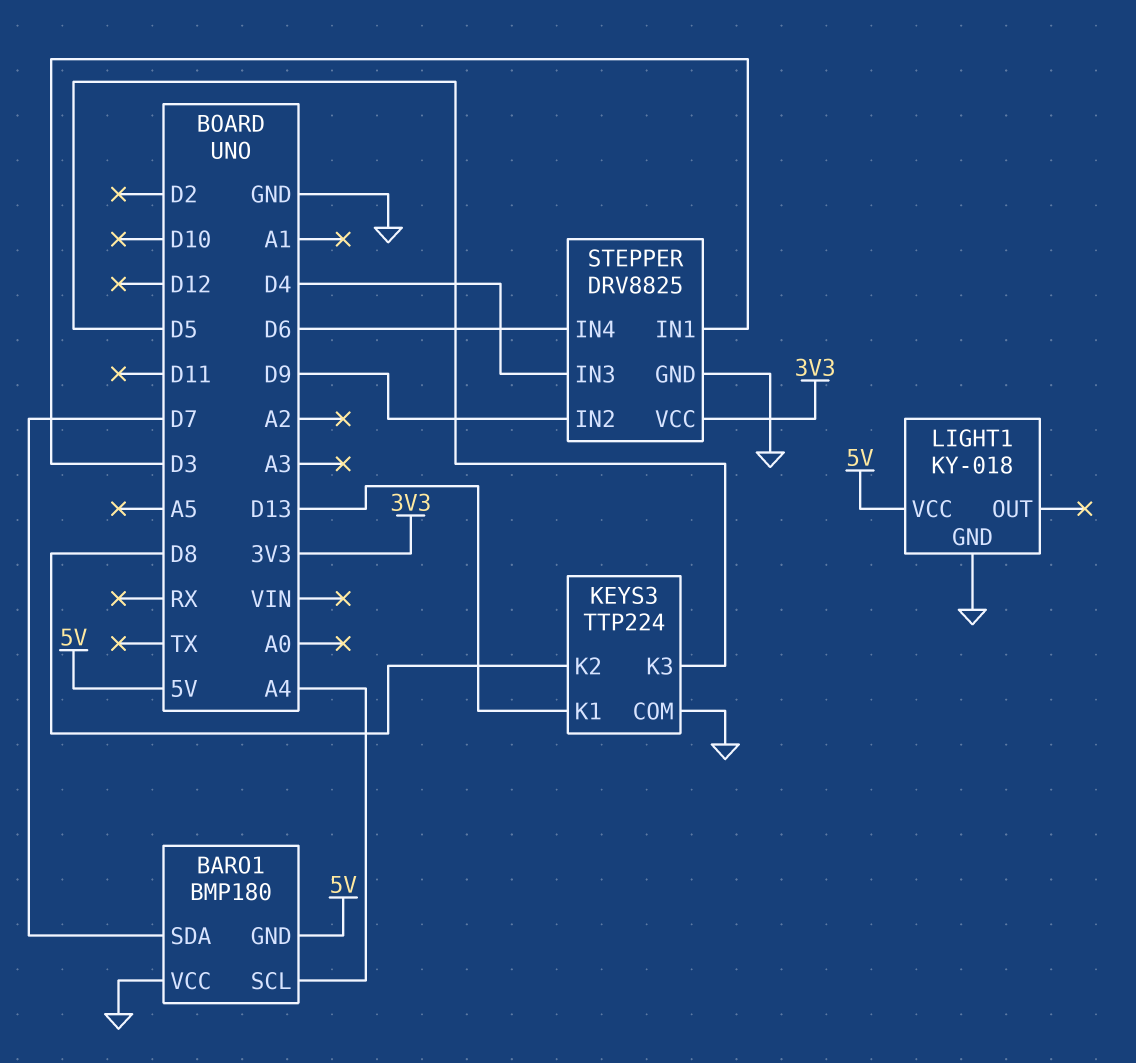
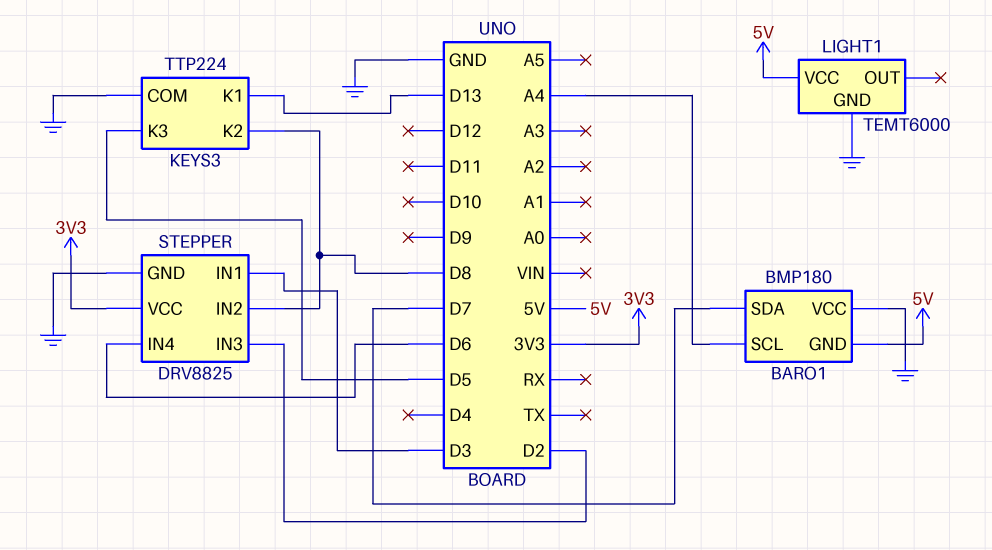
LIGHT1: KY-018 -> TEMT6000
STEPPER pin IN2: D9 -> D8
STEPPER pin IN3: D4 -> D2

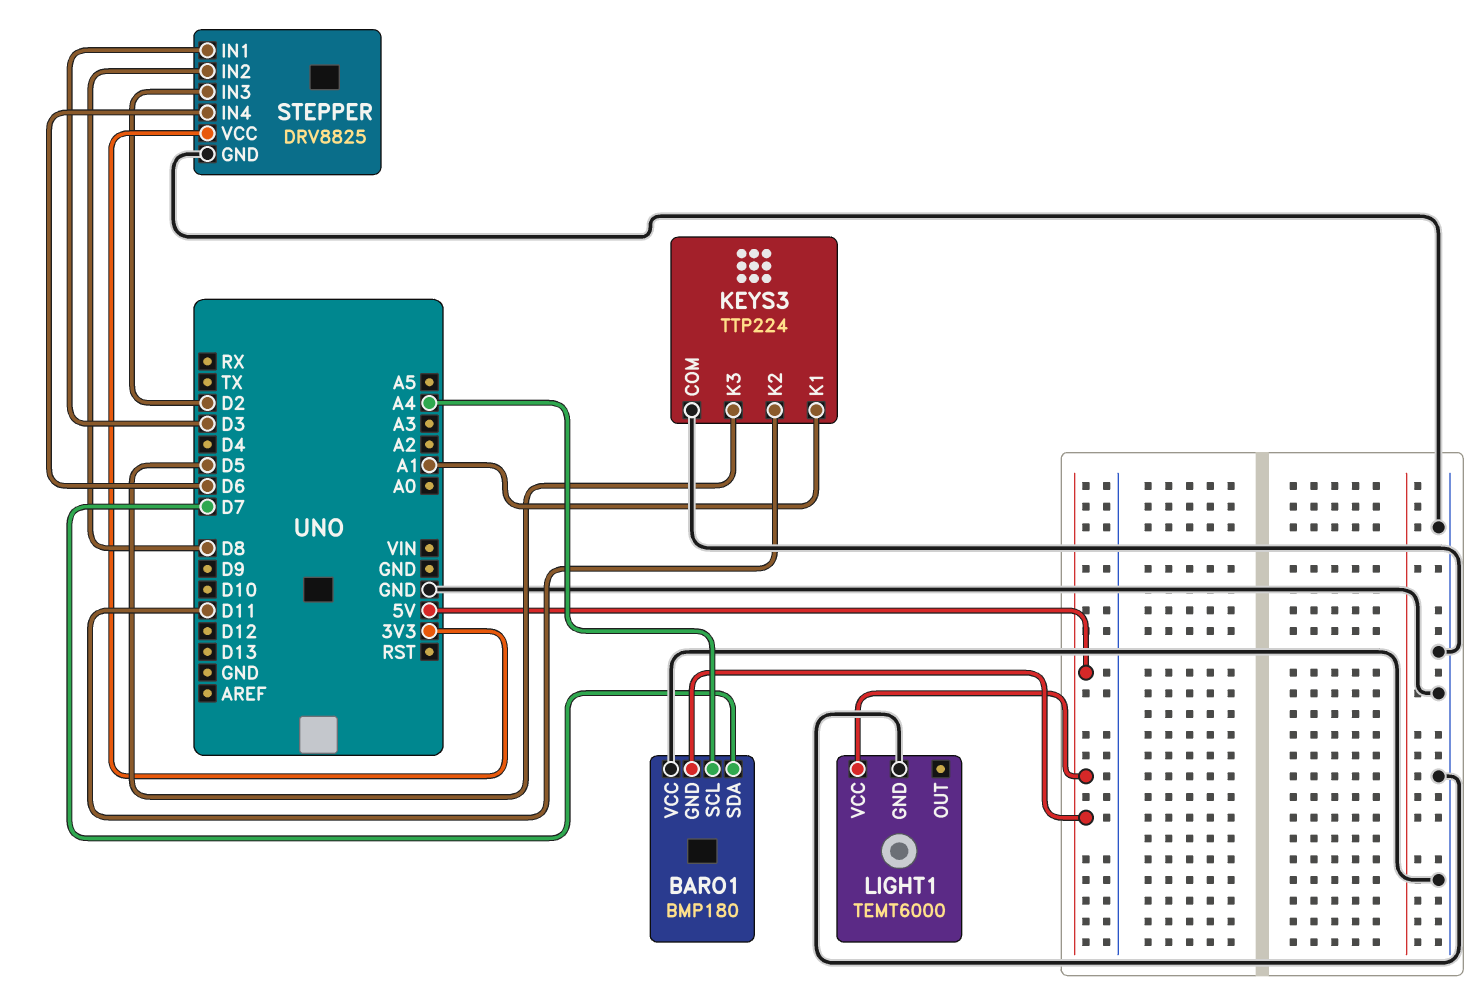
KEYS3 pin K1: D13 -> A1
KEYS3 pin K2: D8 -> D11

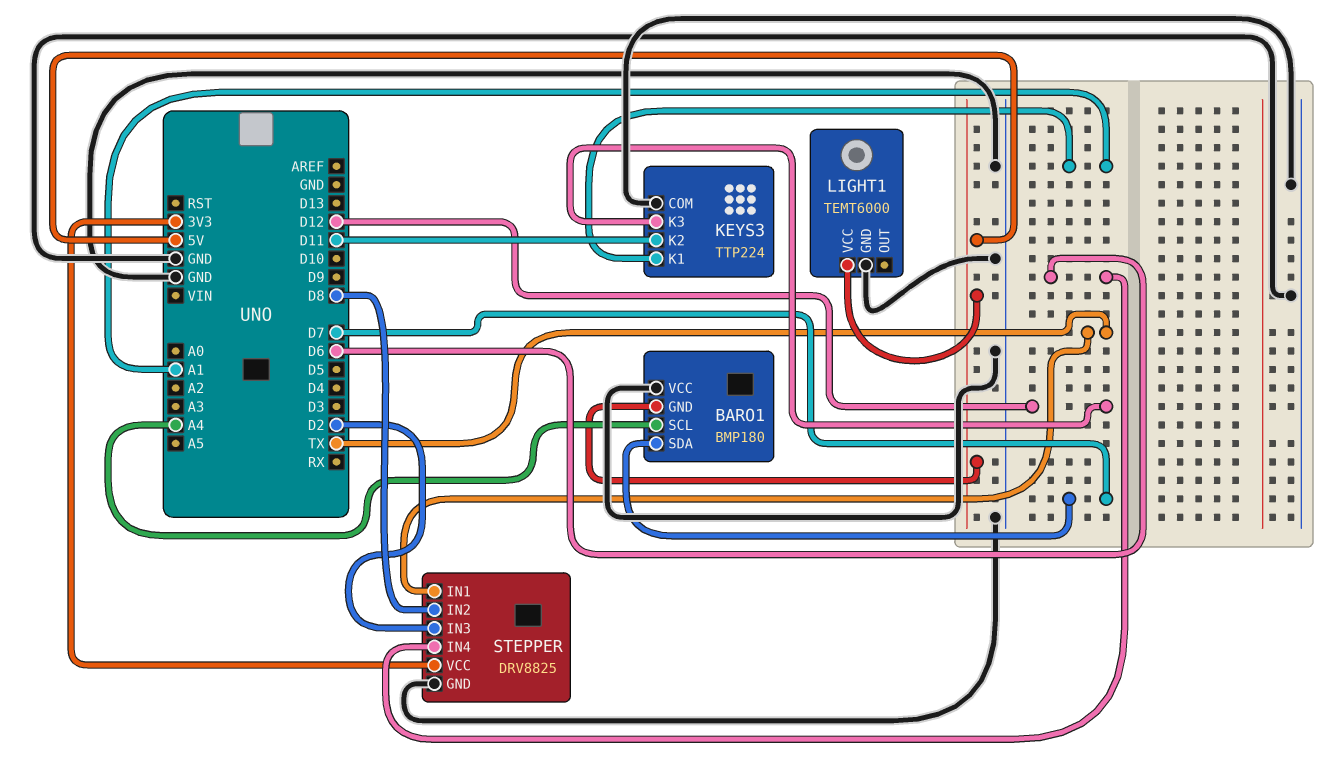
KEYS3 pin K3: D5 -> D12
STEPPER pin IN1: D3 -> TX

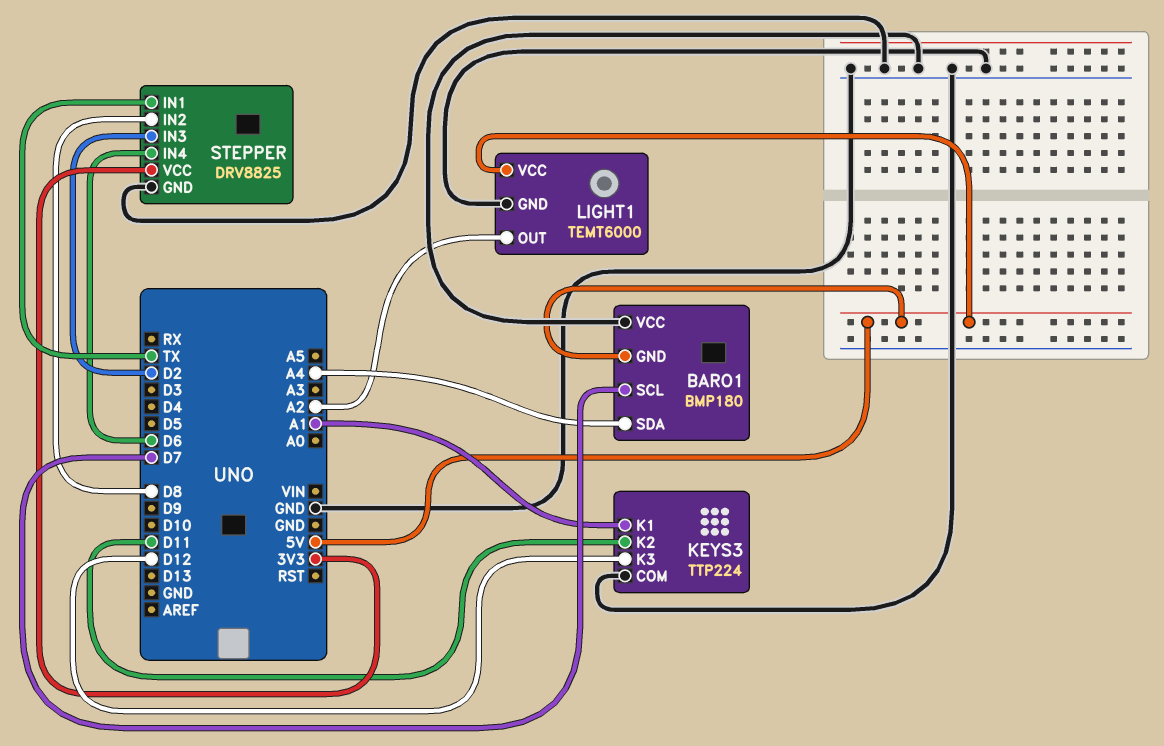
BARO1 pin SCL: A4 -> D7
BARO1 pin SDA: D7 -> A4
LIGHT1 pin OUT: none -> A2

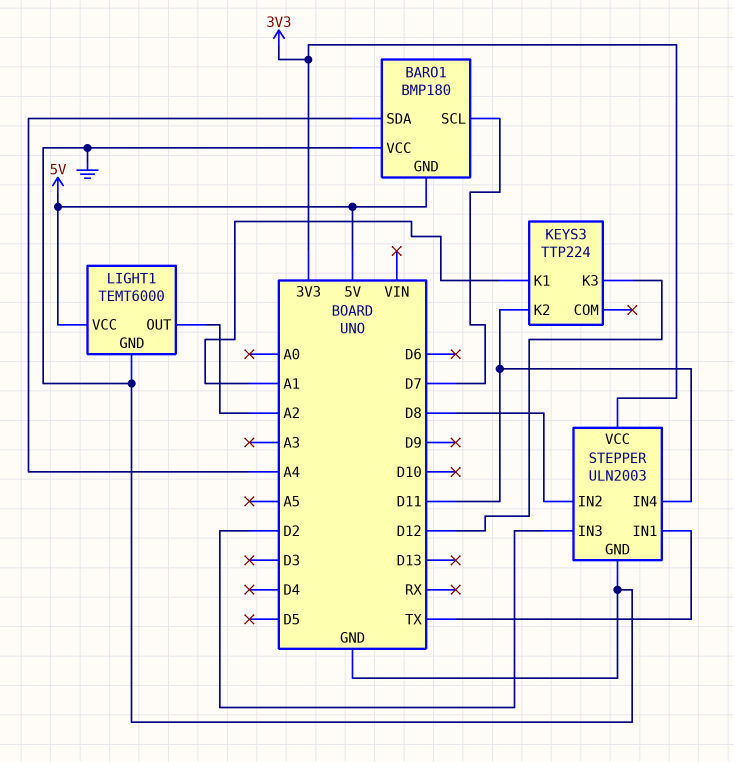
KEYS3 pin COM: GND -> none
STEPPER: DRV8825 -> ULN2003
STEPPER pin IN4: D6 -> D11

